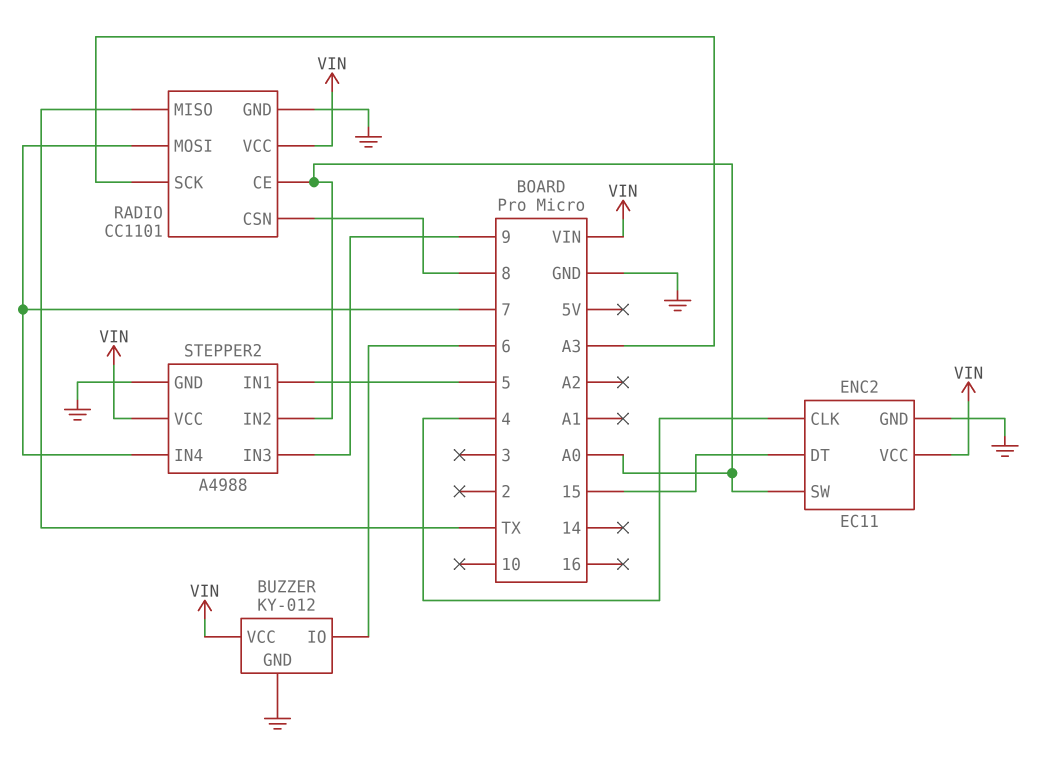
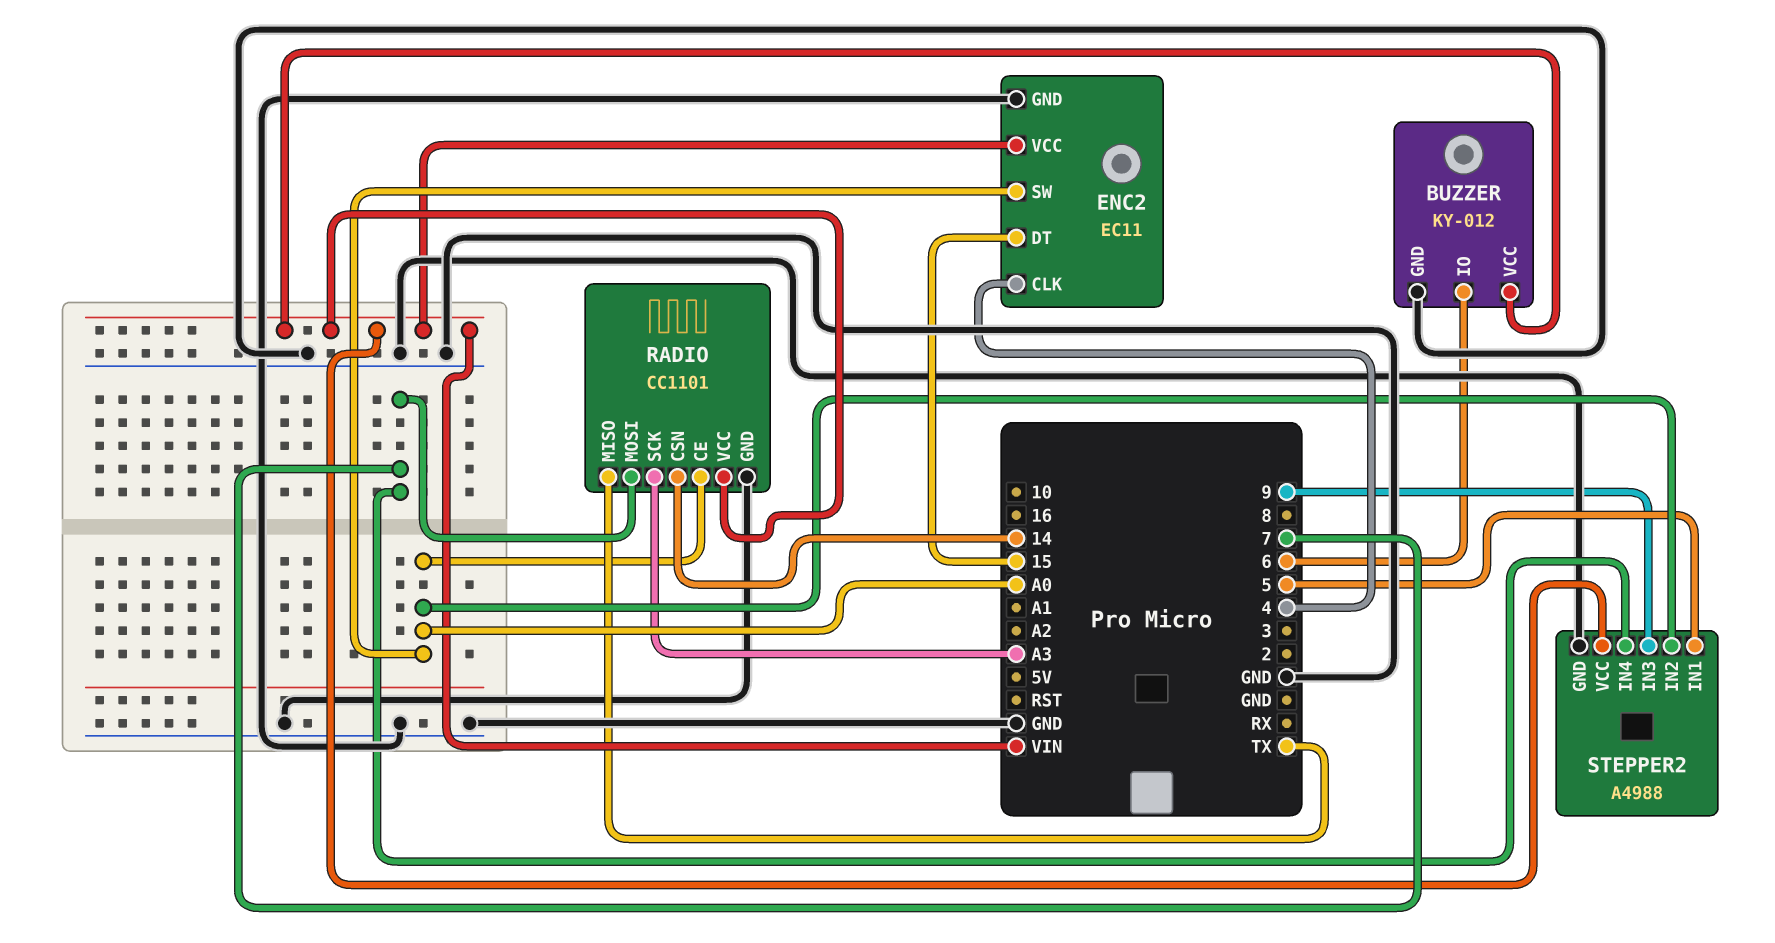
RADIO pin CSN: 8 -> 14

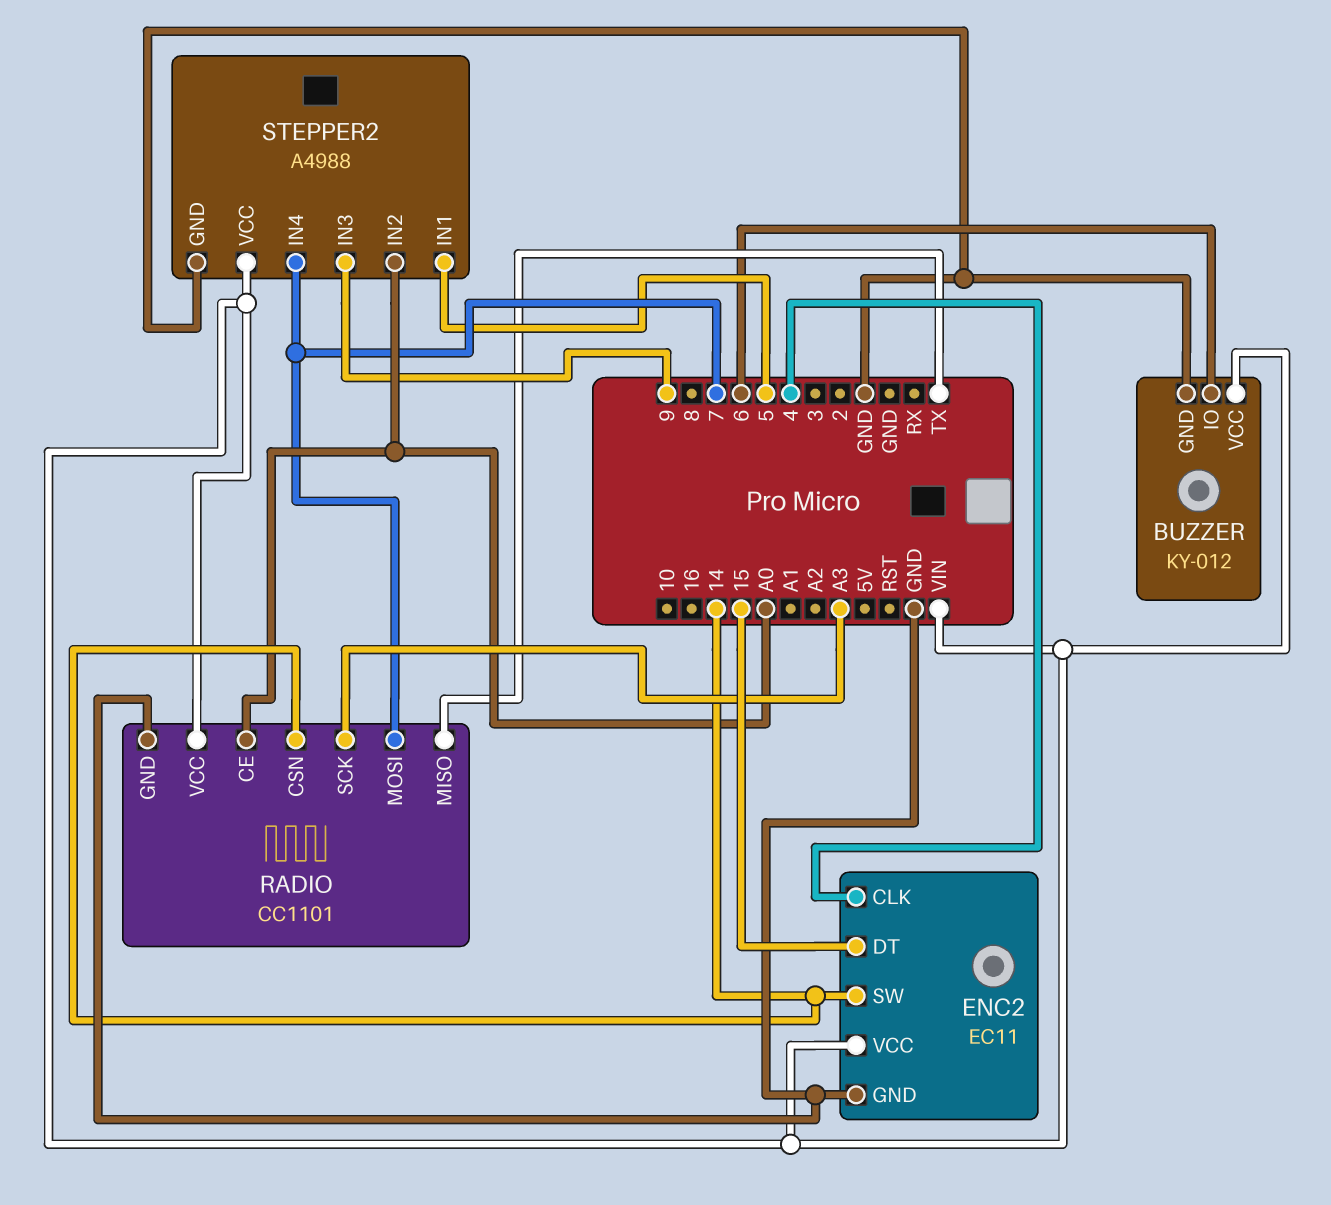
ENC2 pin SW: A0 -> 14

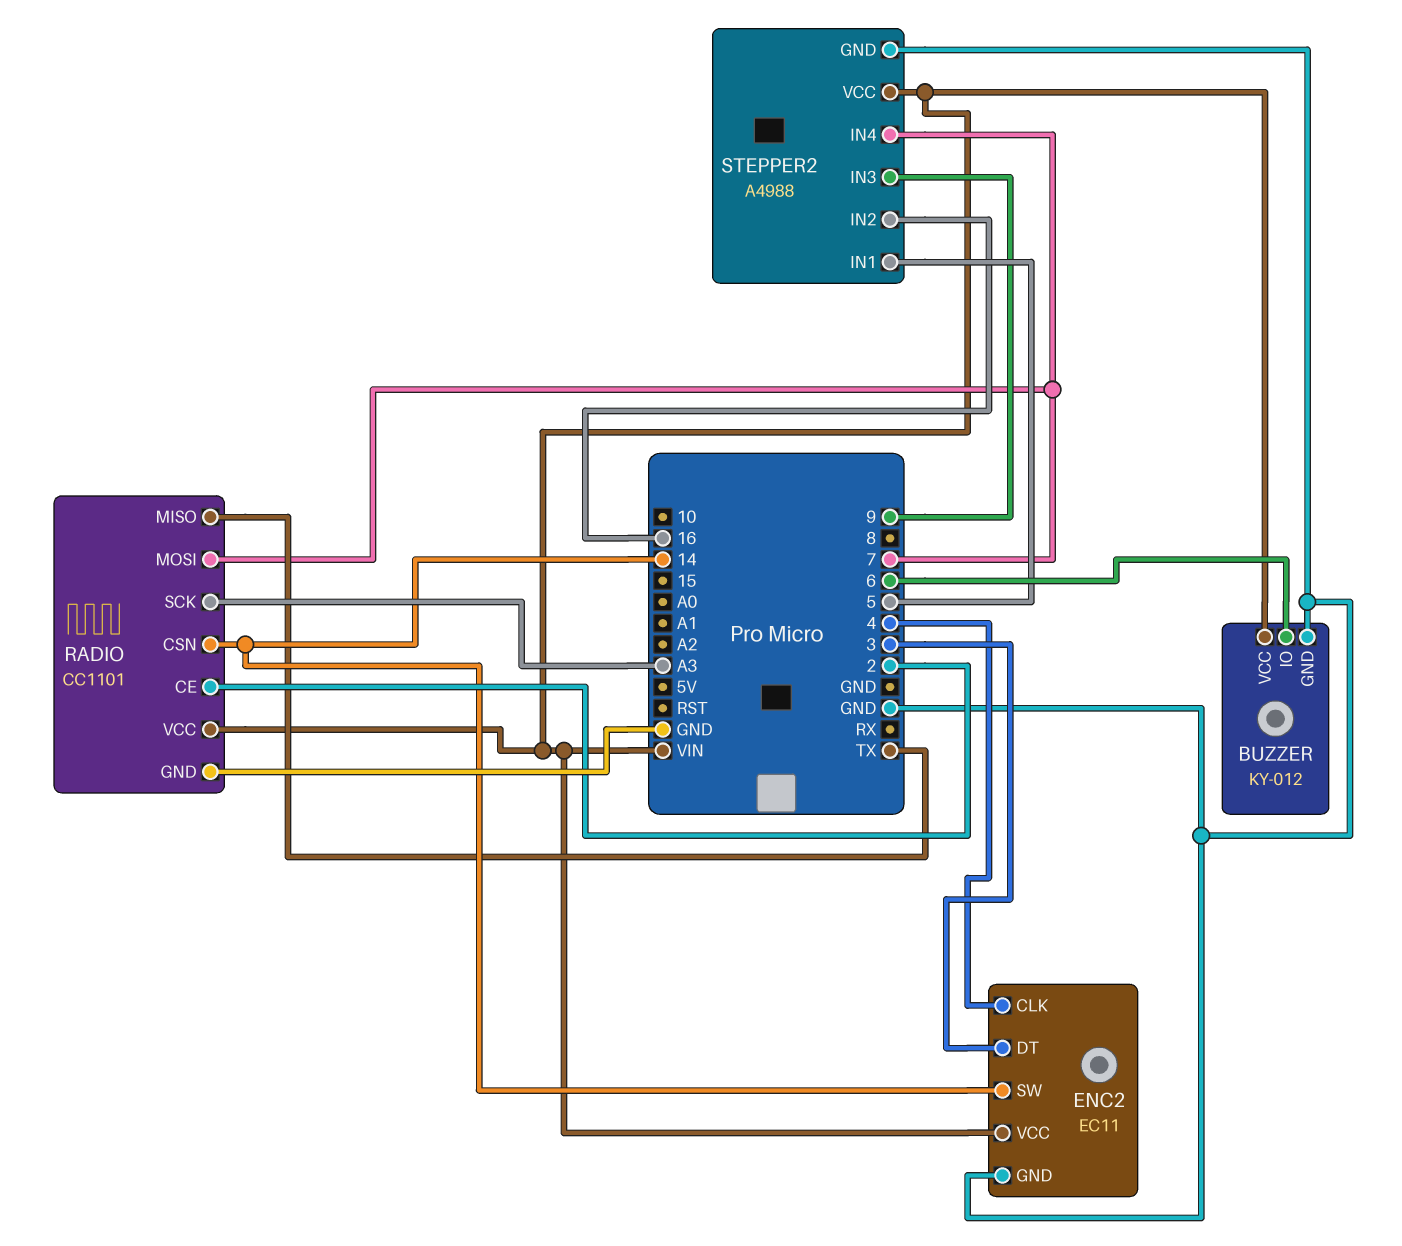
ENC2 pin DT: 15 -> 3
RADIO pin CE: A0 -> 2
STEPPER2 pin IN2: A0 -> 16

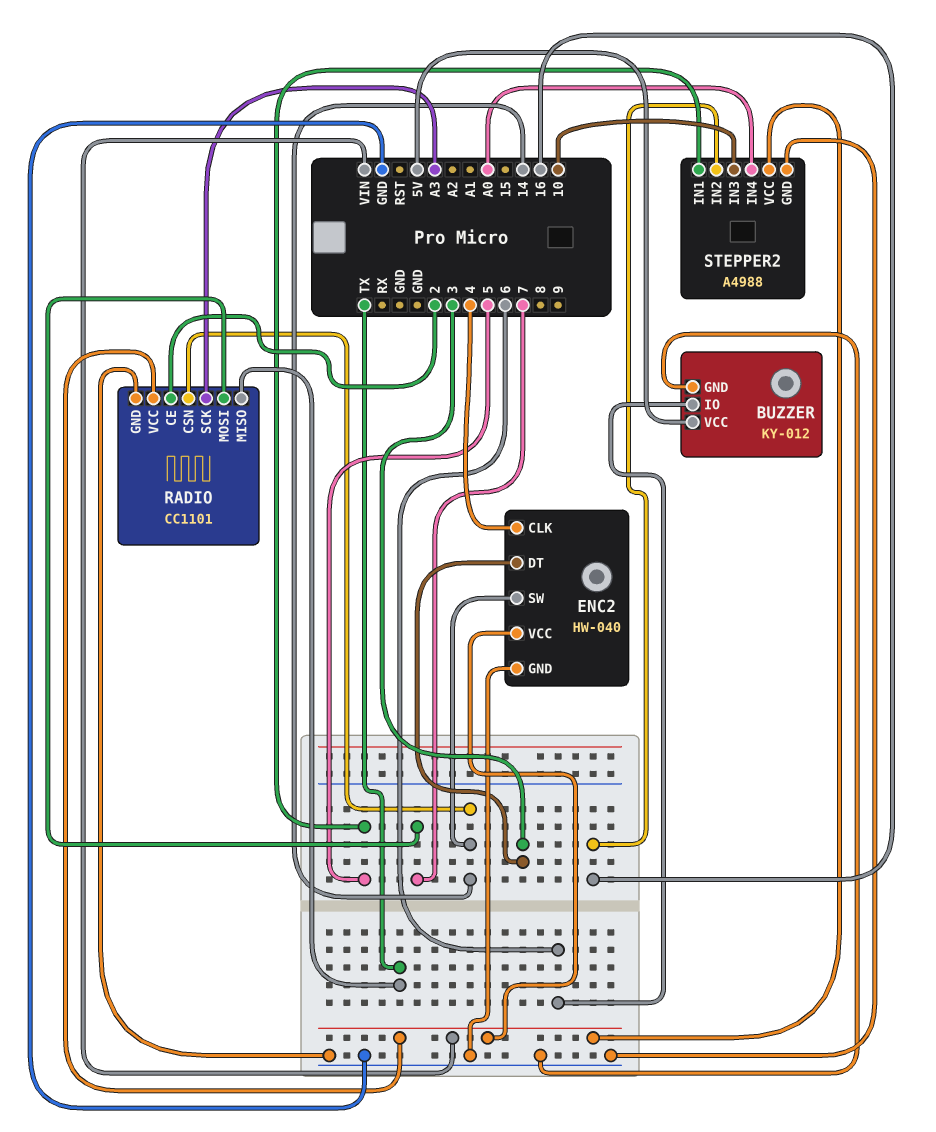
BUZZER pin VCC: VIN -> 5V
ENC2: EC11 -> HW-040
STEPPER2 pin IN3: 9 -> 10
STEPPER2 pin IN4: 7 -> A0

